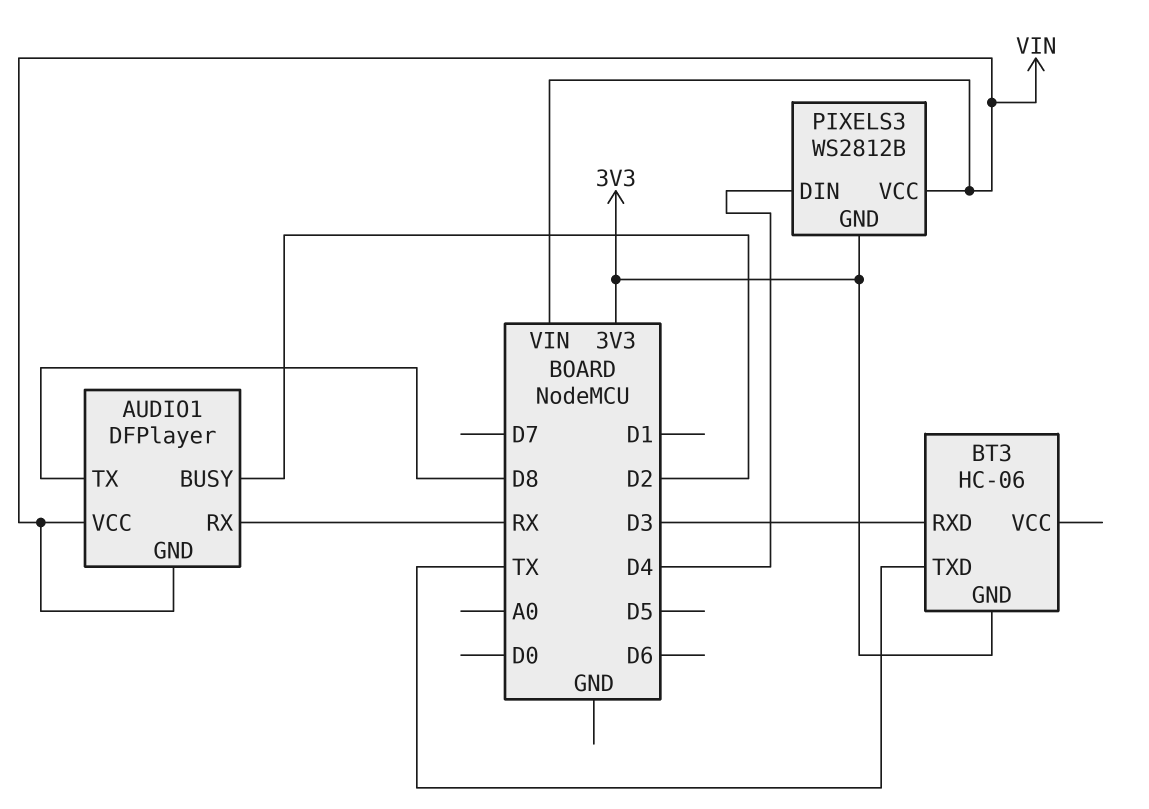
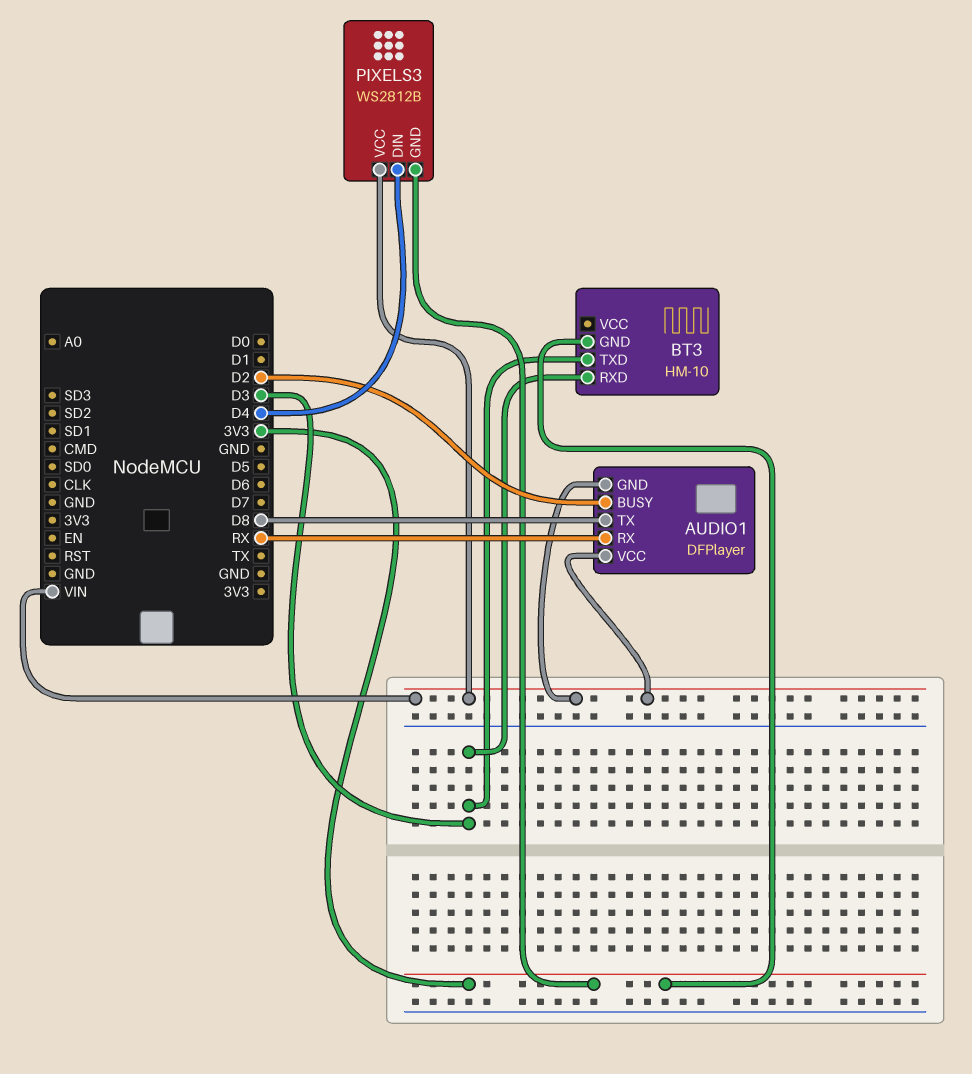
BT3: HC-06 -> HM-10
BT3 pin TXD: TX -> D3

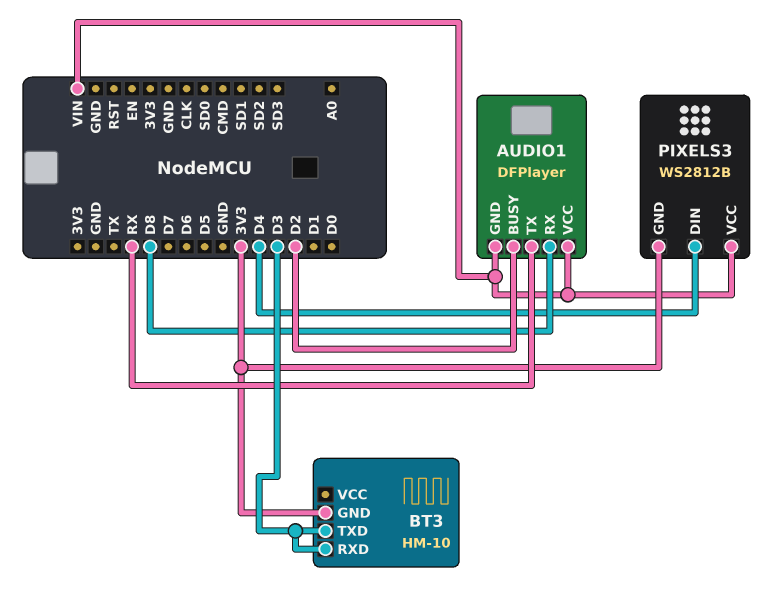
AUDIO1 pin RX: RX -> D8
AUDIO1 pin TX: D8 -> RX

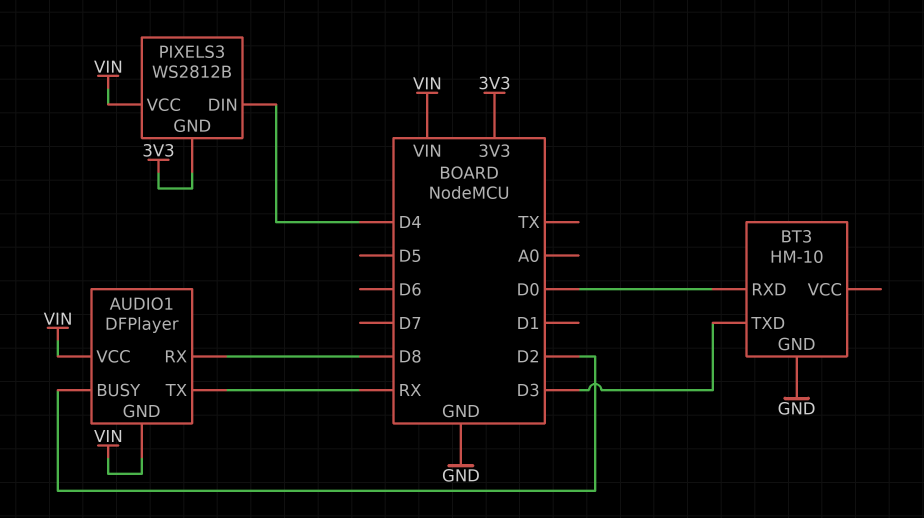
BT3 pin GND: 3V3 -> GND
BT3 pin RXD: D3 -> D0

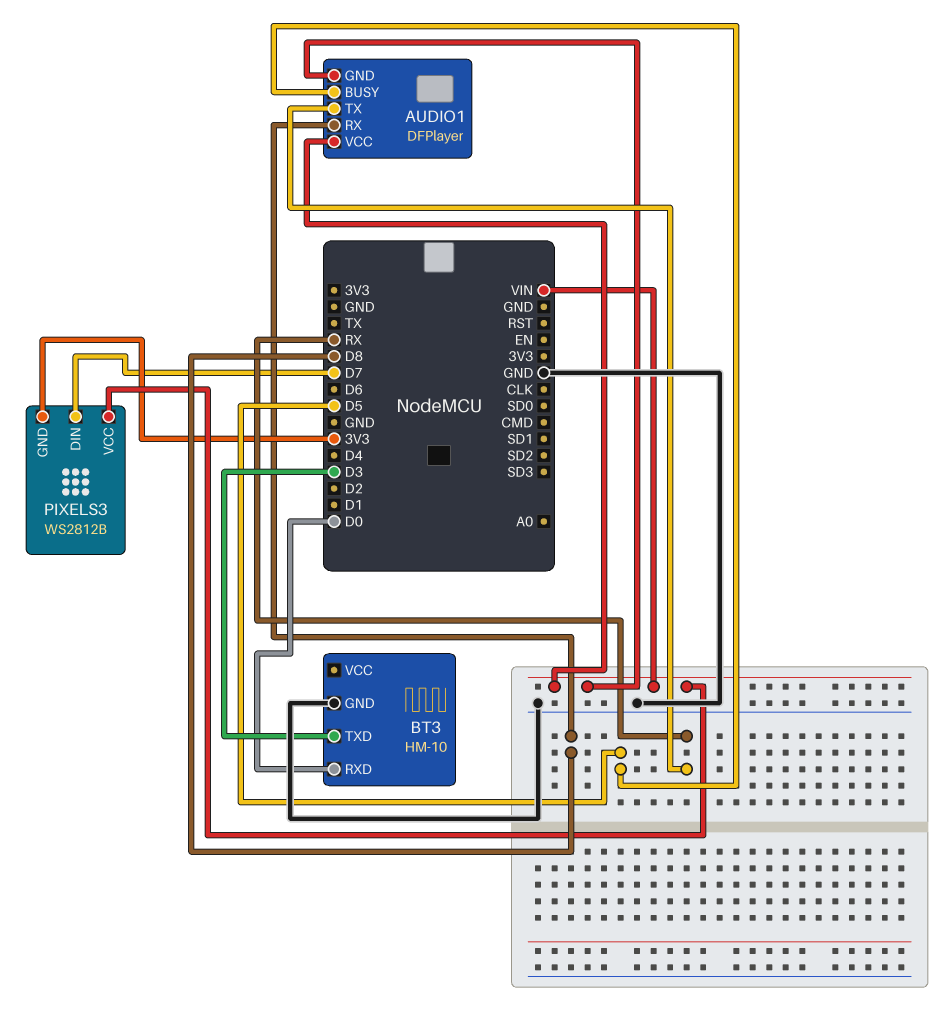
AUDIO1 pin BUSY: D2 -> D5
PIXELS3 pin DIN: D4 -> D7

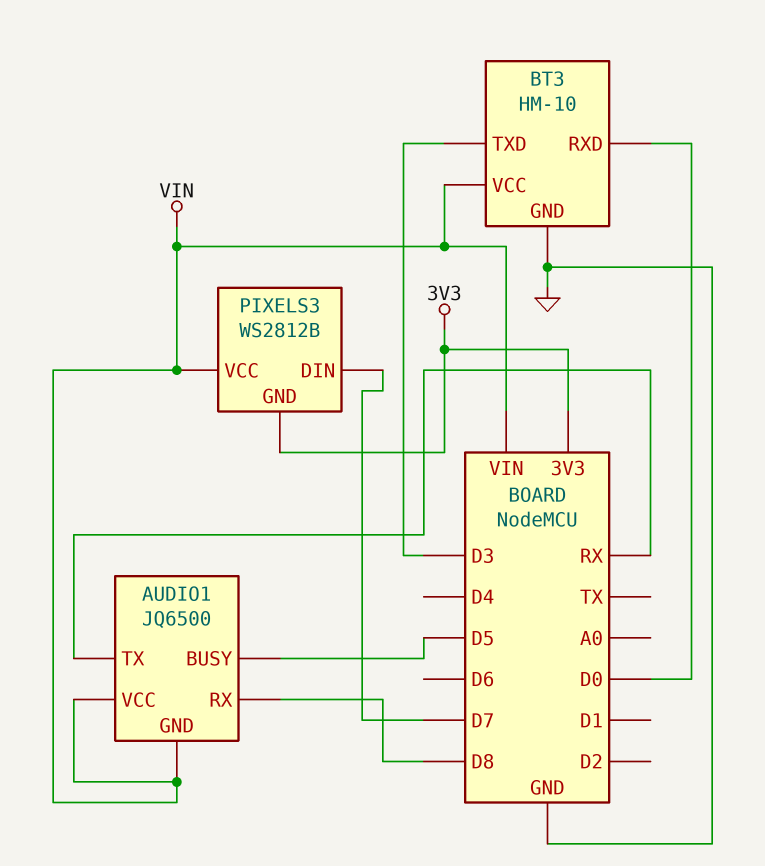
AUDIO1: DFPlayer -> JQ6500
BT3 pin VCC: none -> VIN

